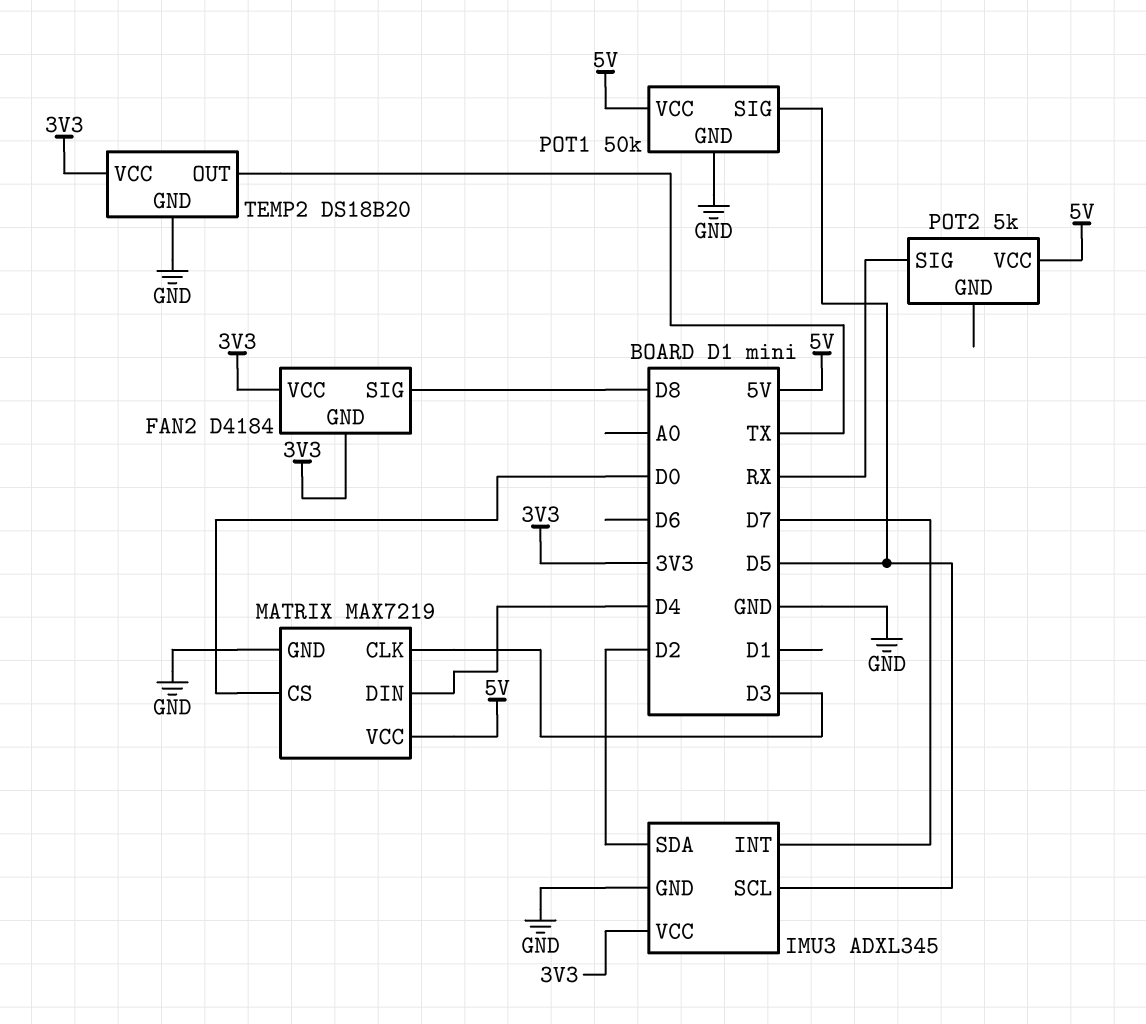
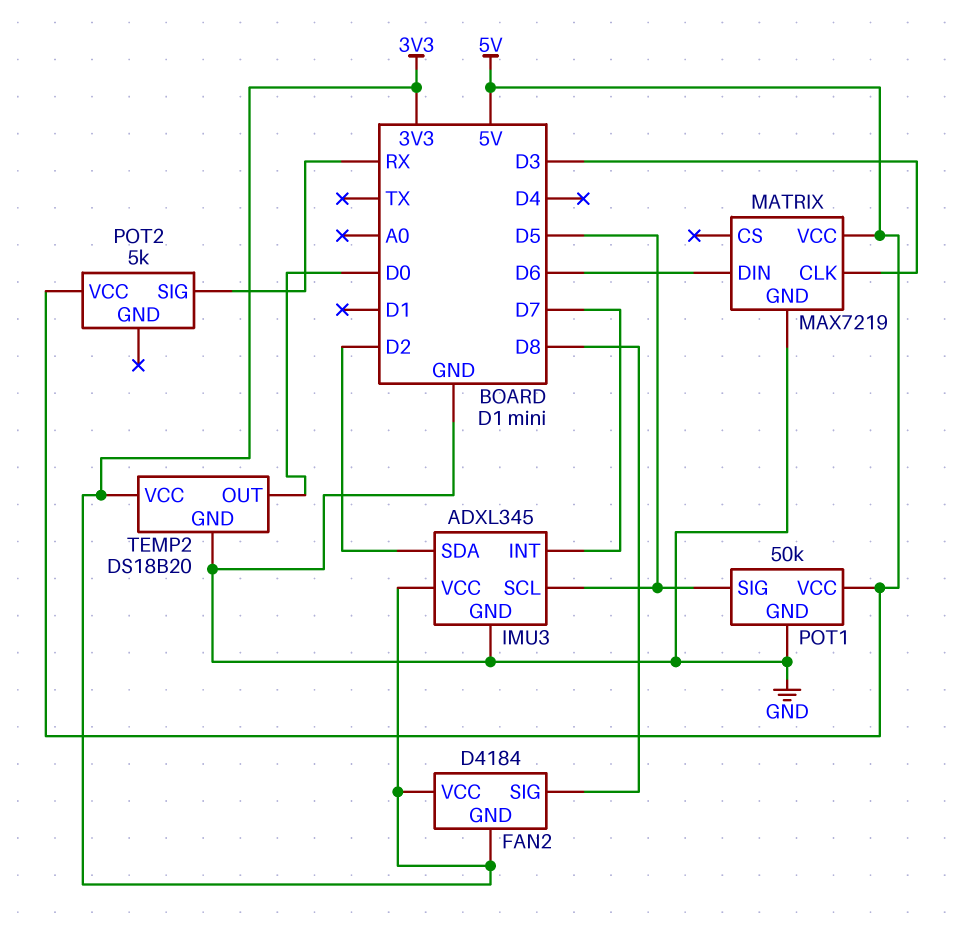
MATRIX pin CS: D0 -> none
MATRIX pin DIN: D4 -> D6
TEMP2 pin OUT: TX -> D0

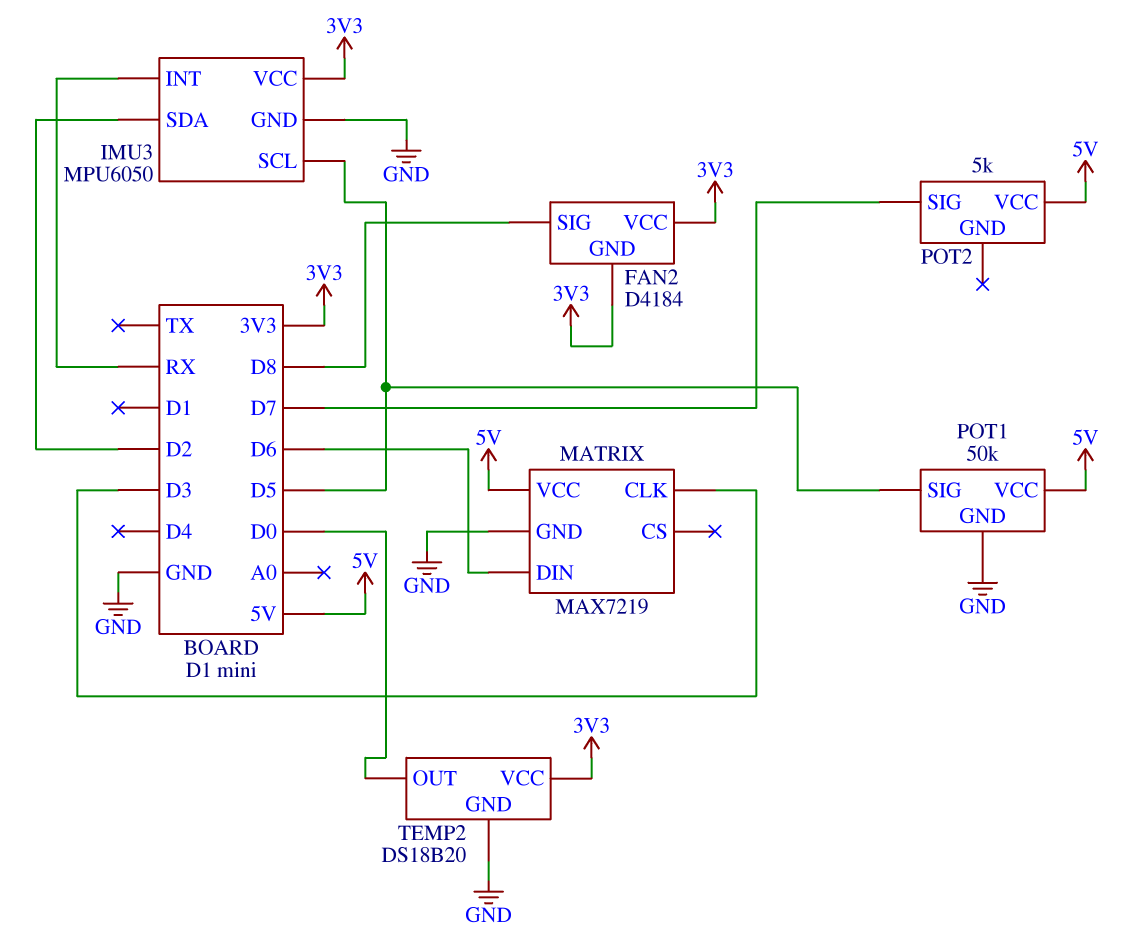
IMU3: ADXL345 -> MPU6050
IMU3 pin INT: D7 -> RX
POT2 pin SIG: RX -> D7

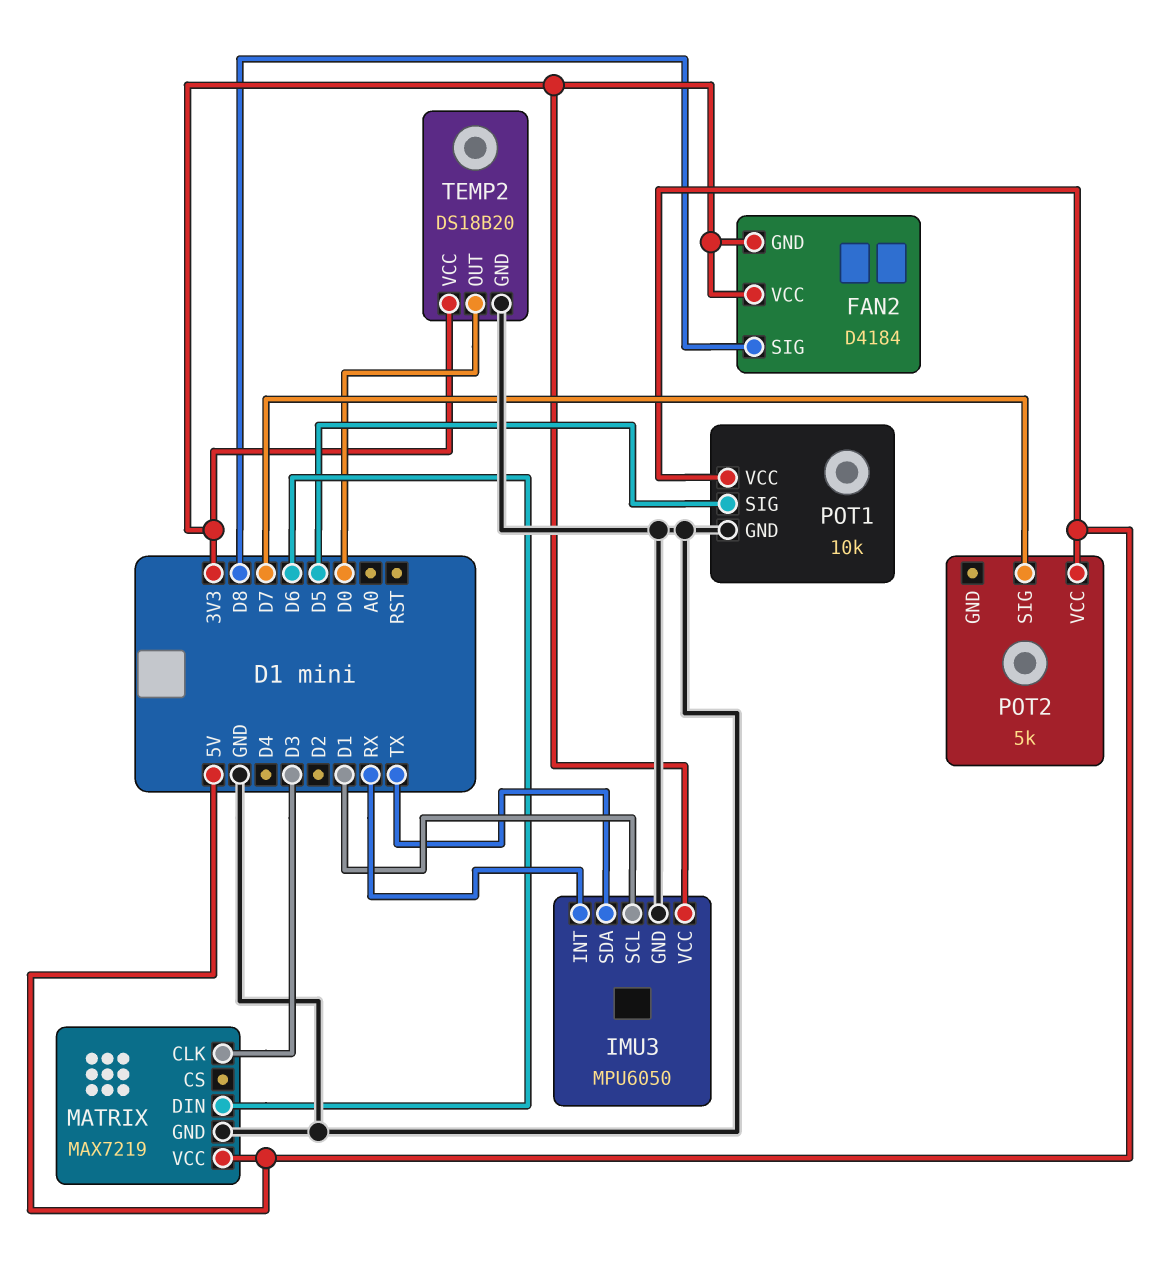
IMU3 pin SCL: D5 -> D1
IMU3 pin SDA: D2 -> TX
POT1: 50k -> 10k

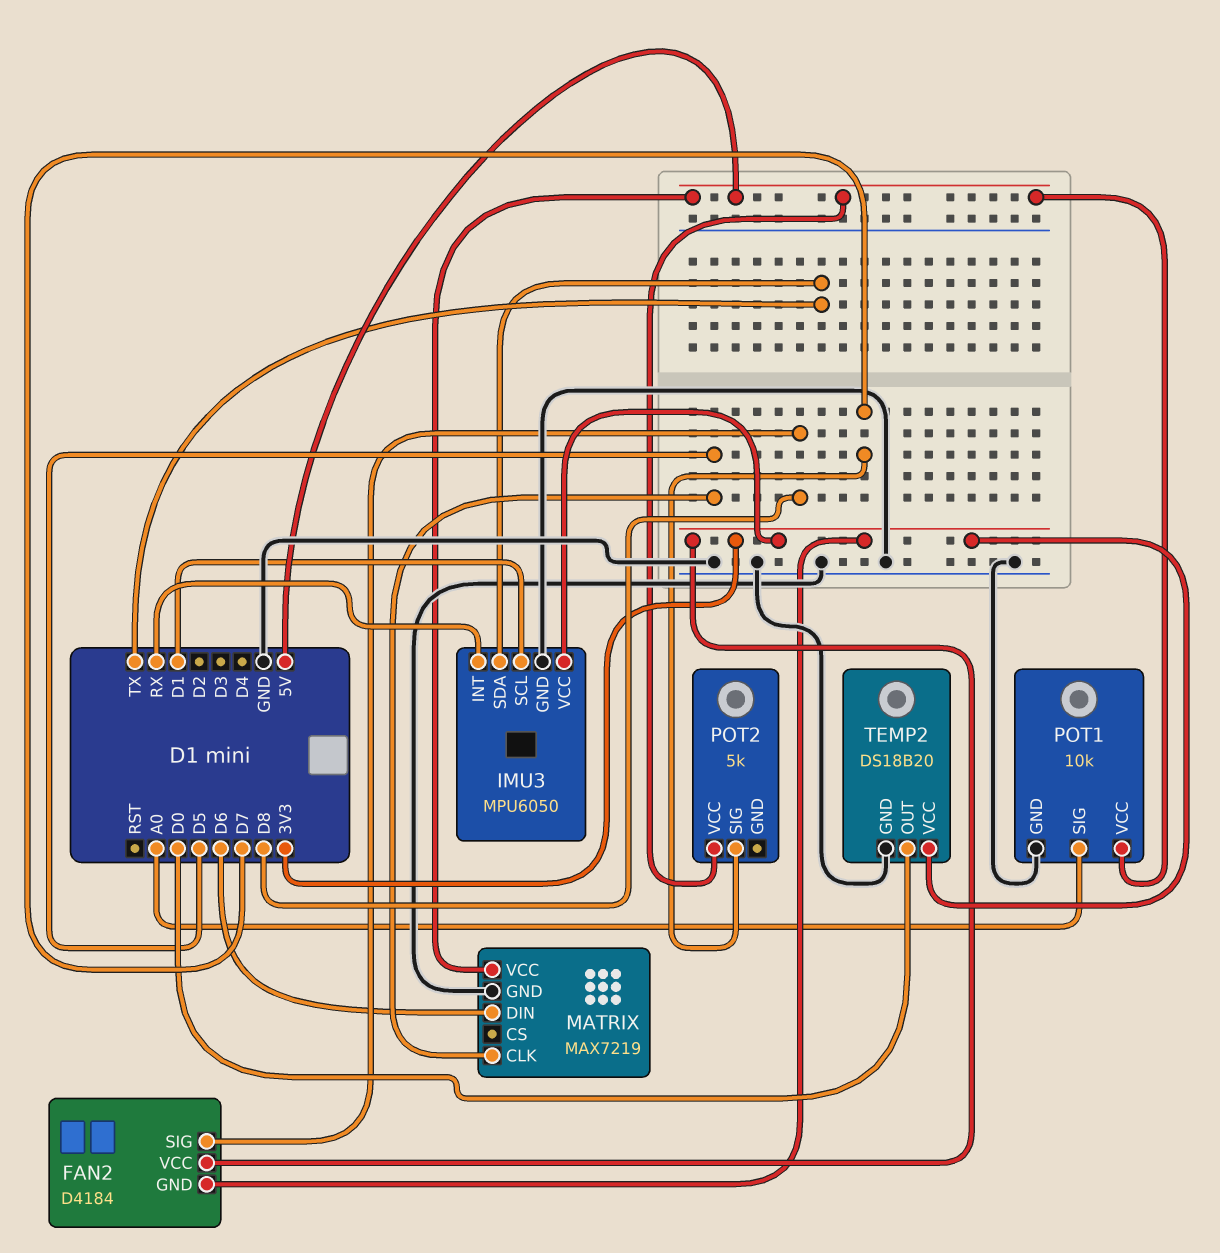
MATRIX pin CLK: D3 -> D5
POT1 pin SIG: D5 -> A0

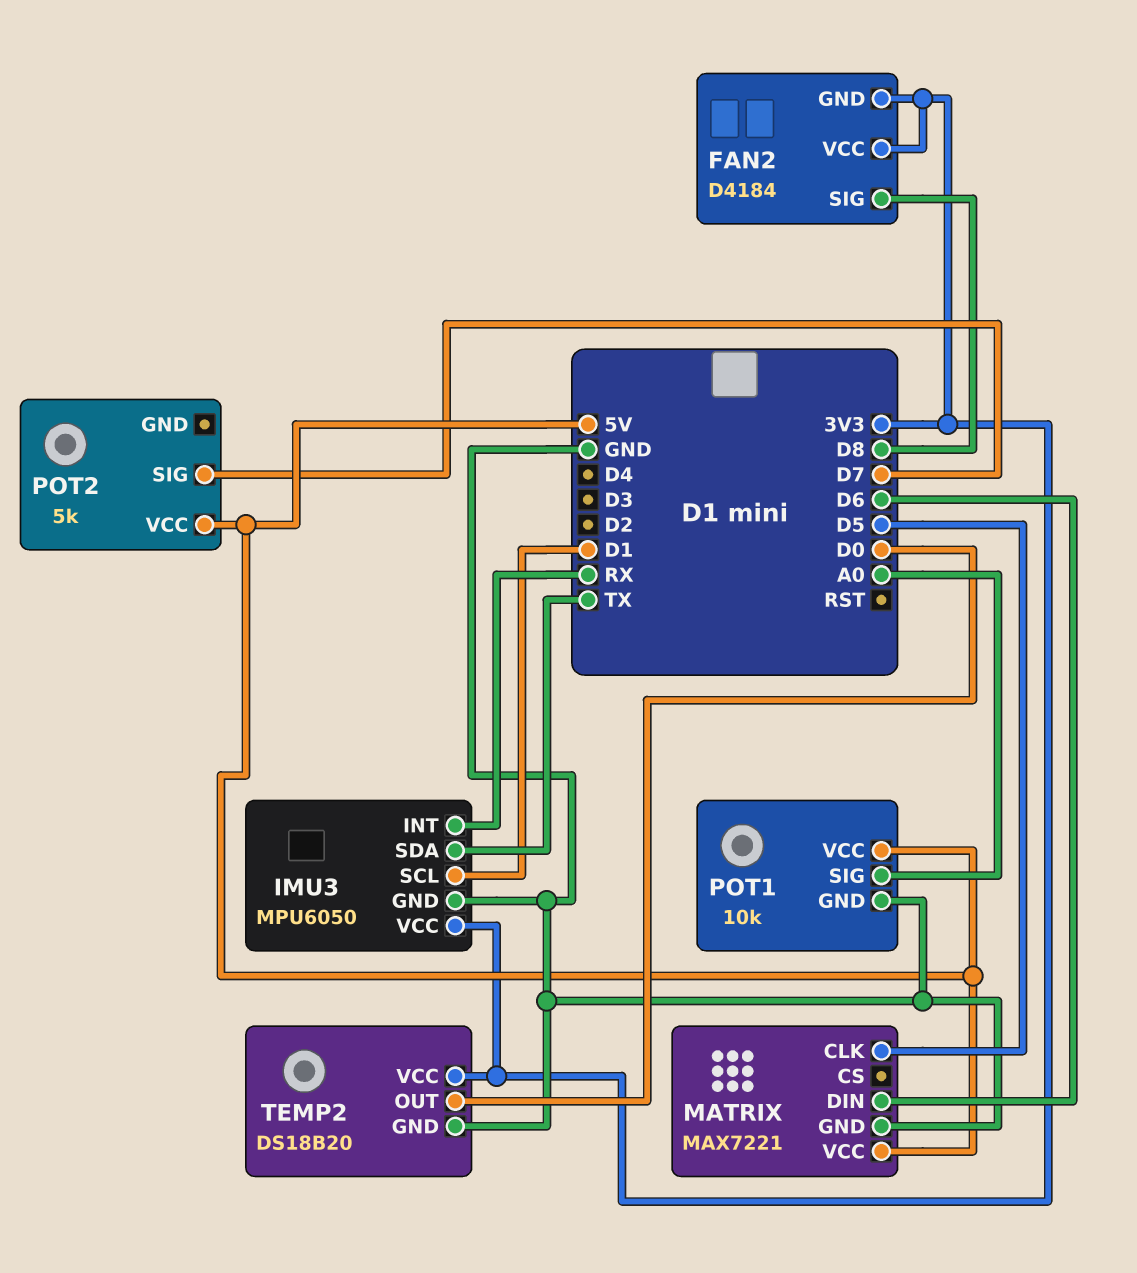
MATRIX: MAX7219 -> MAX7221

